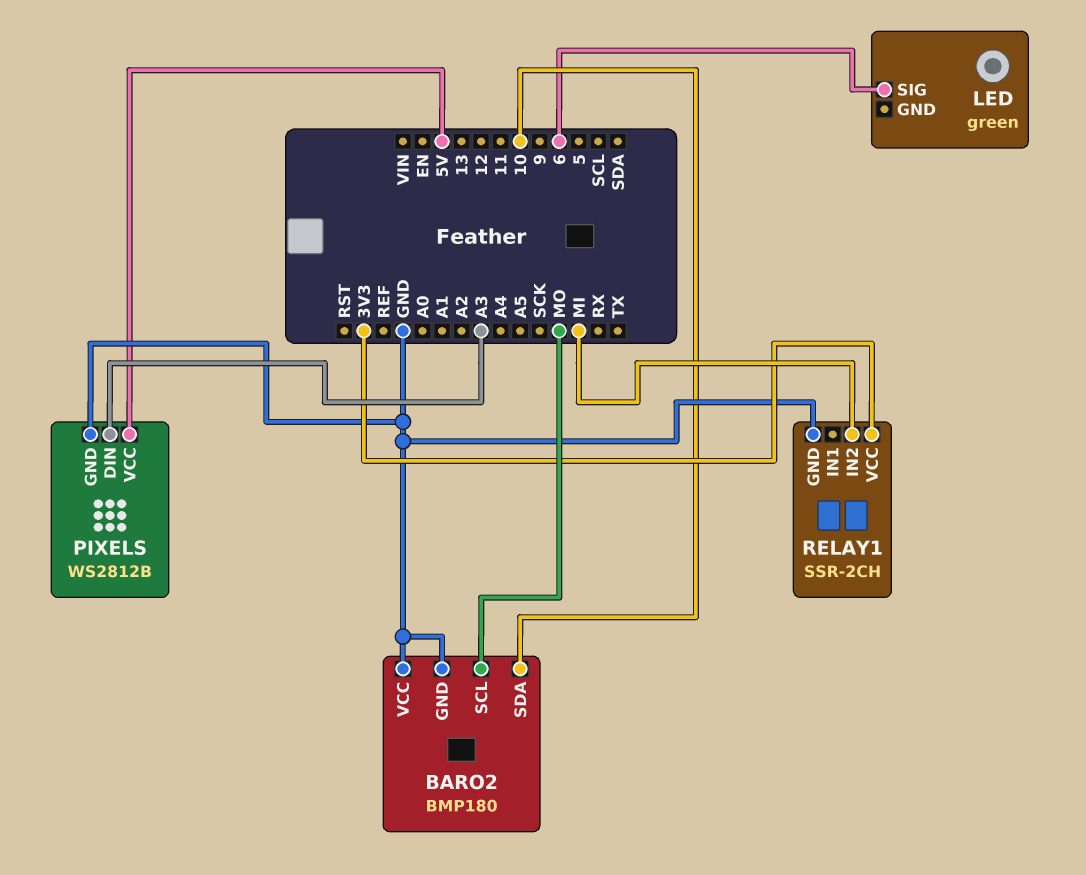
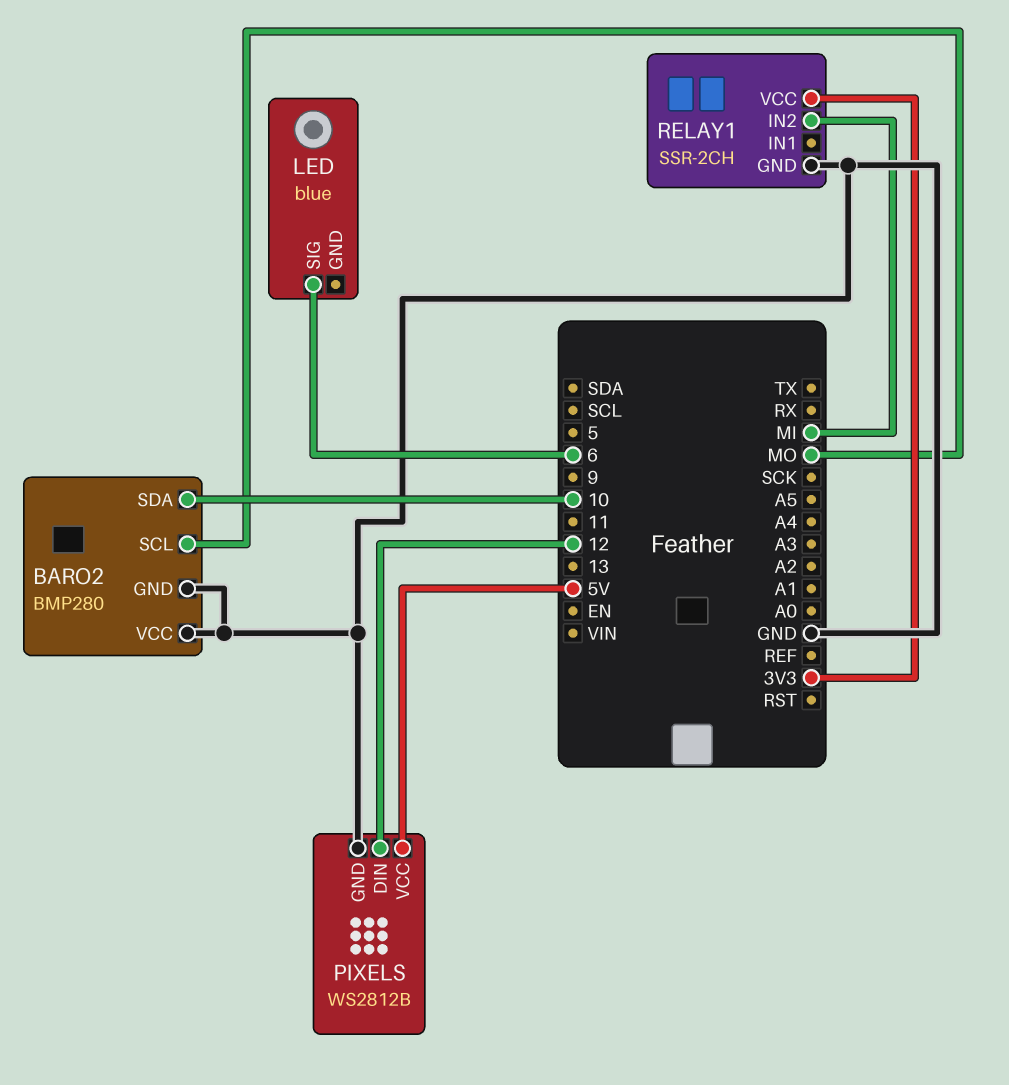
BARO2: BMP180 -> BMP280
LED: green -> blue
PIXELS pin DIN: A3 -> 12

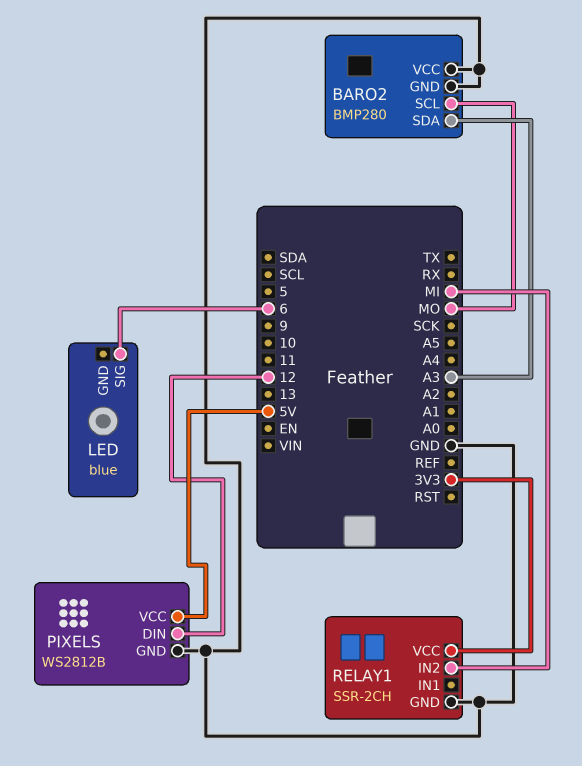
BARO2 pin SDA: 10 -> A3

